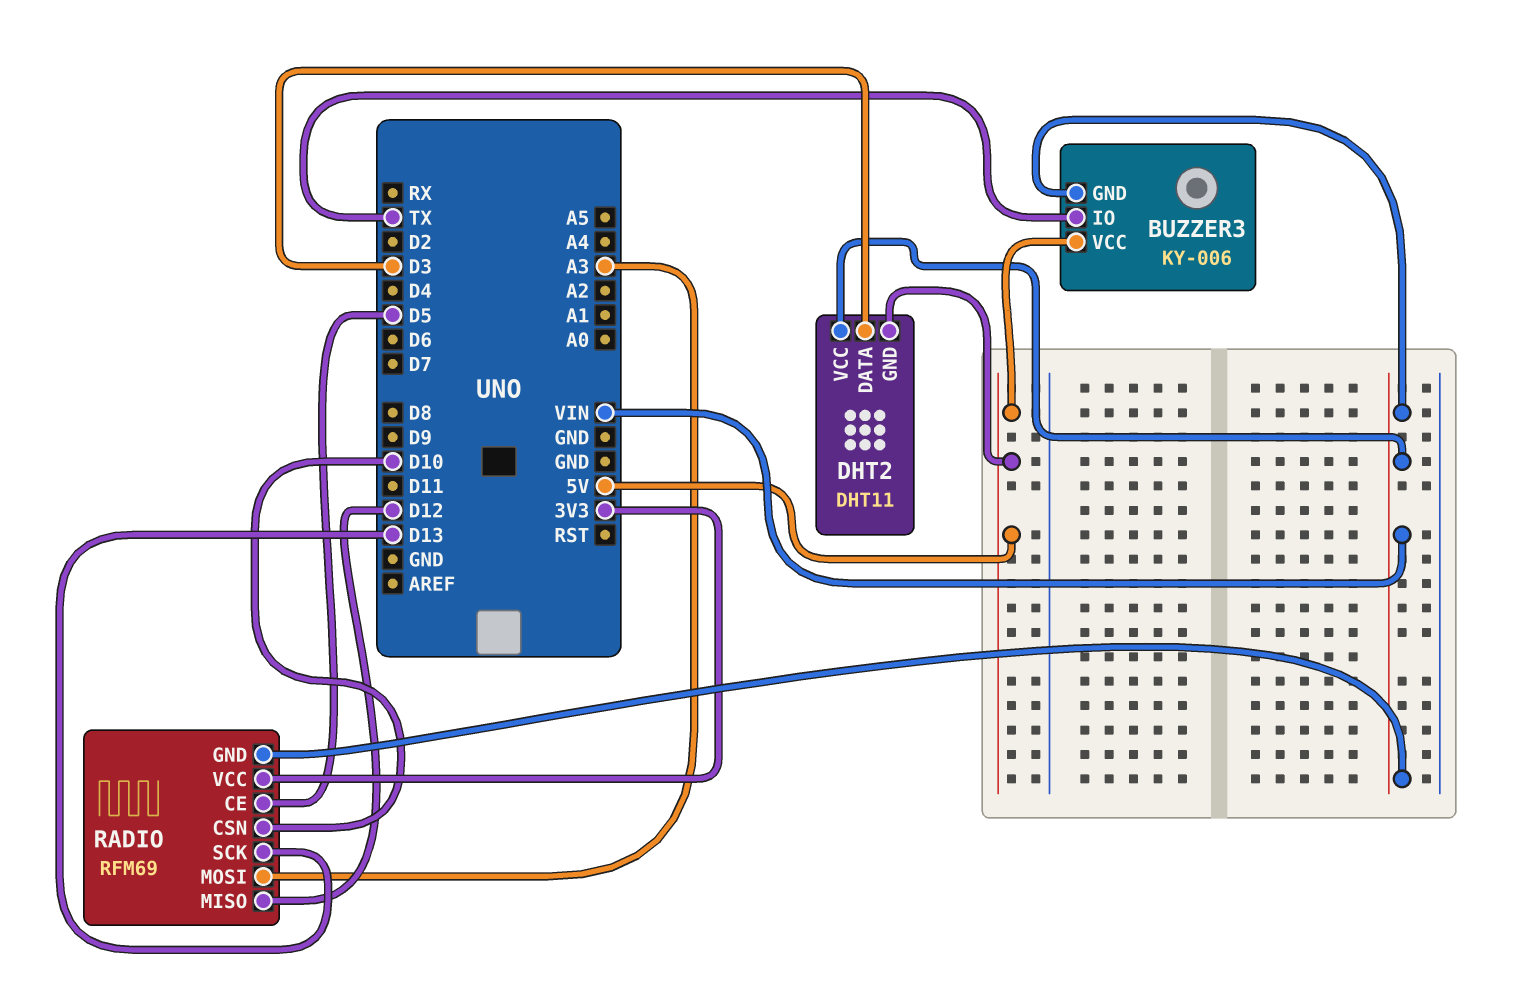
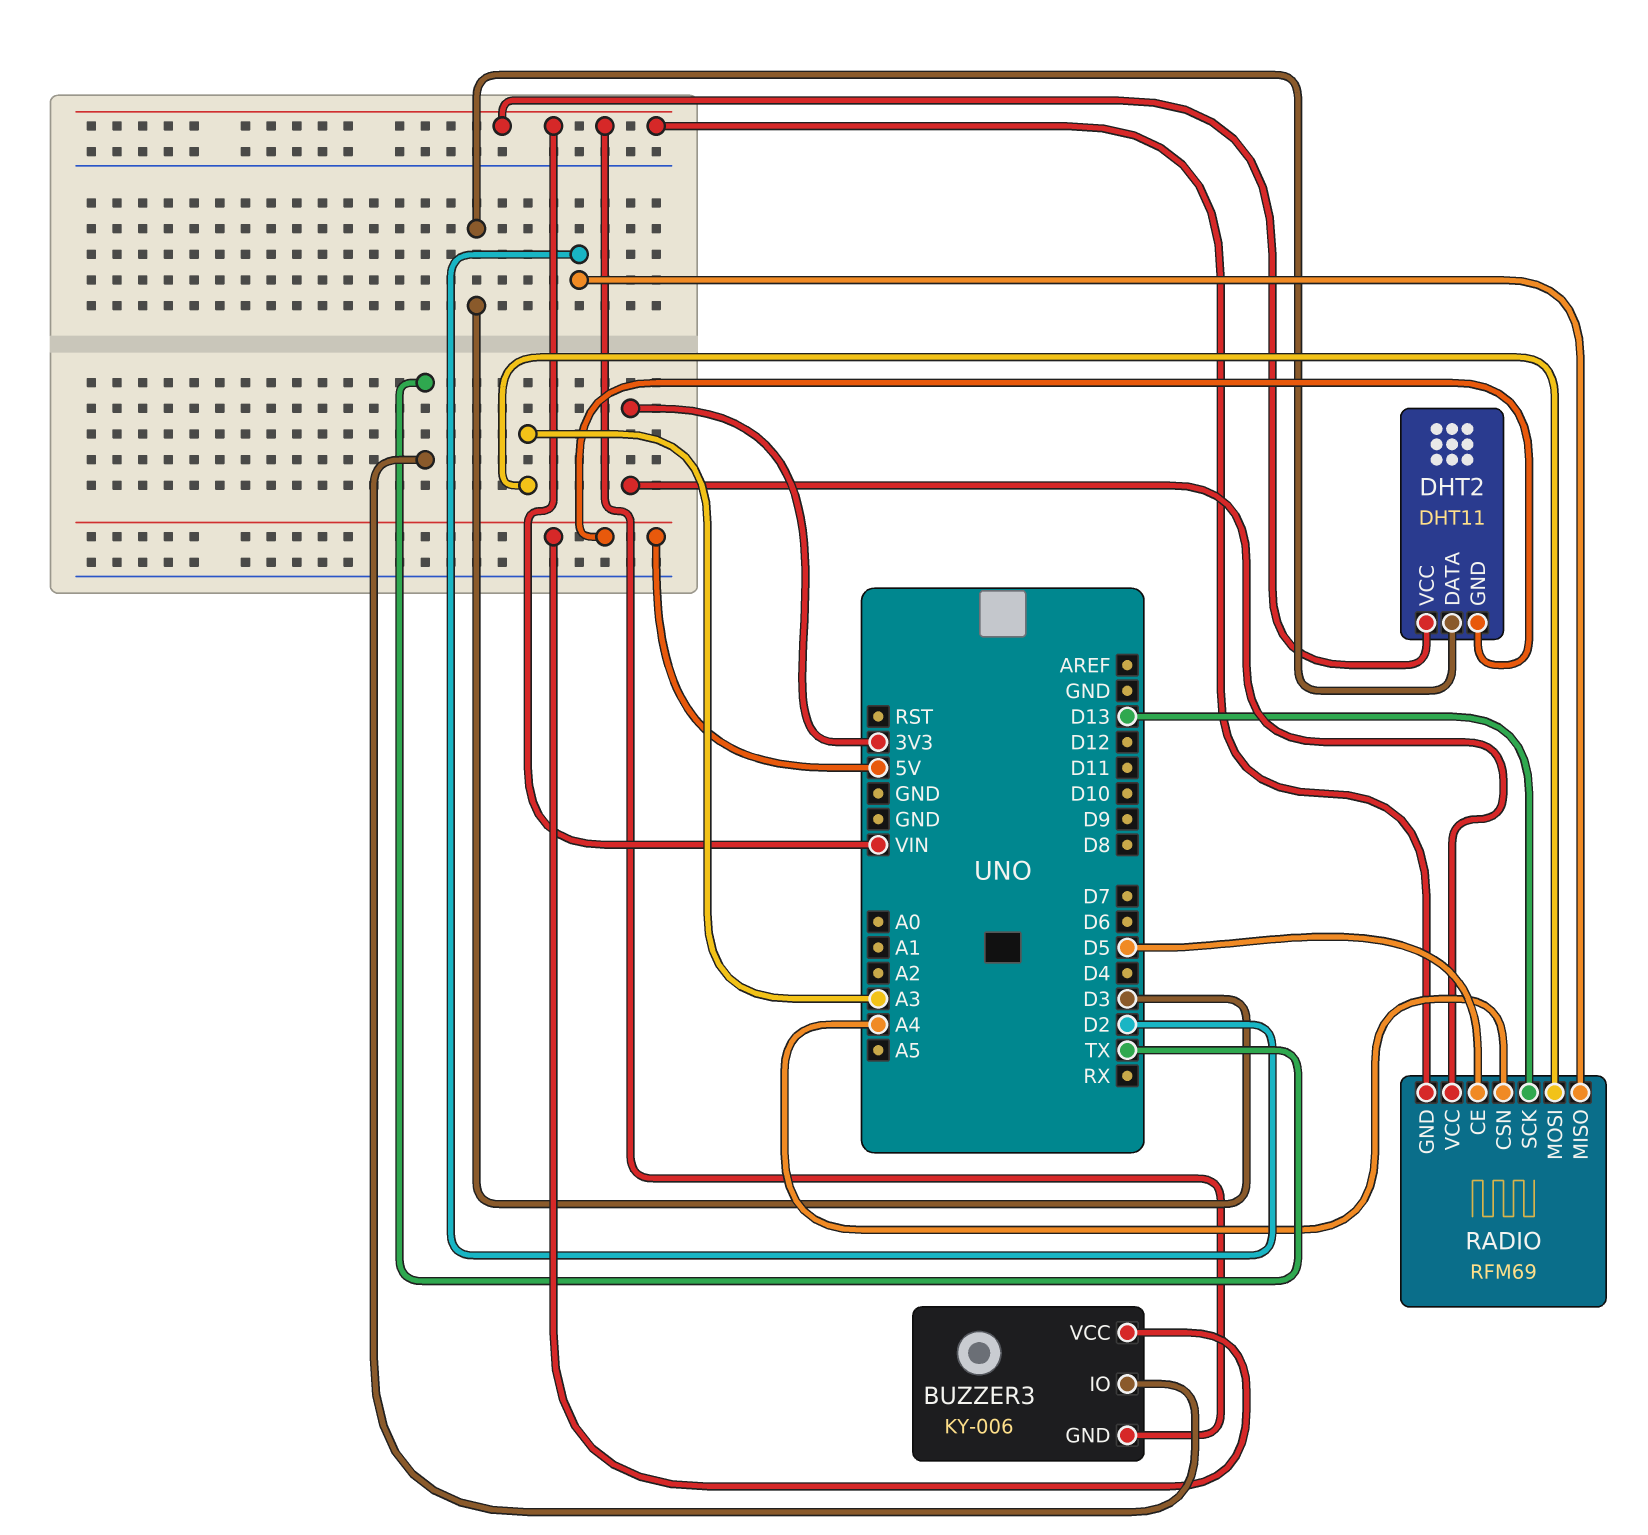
RADIO pin CSN: D10 -> A4
RADIO pin MISO: D12 -> D2

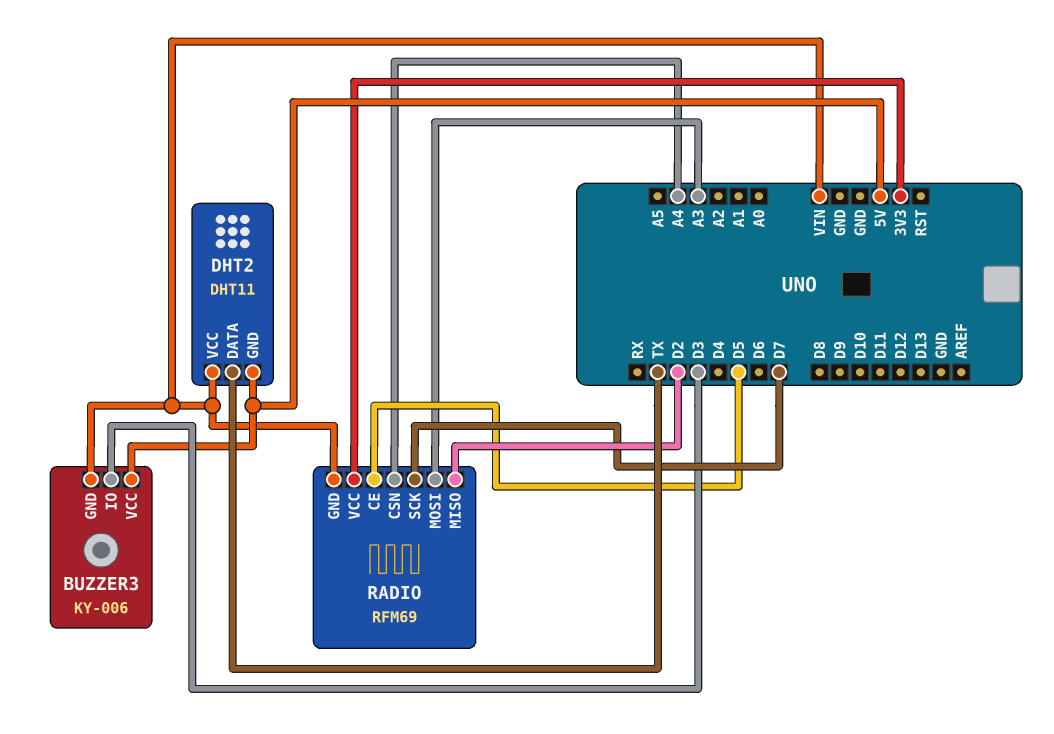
BUZZER3 pin IO: TX -> D3
DHT2 pin DATA: D3 -> TX
RADIO pin SCK: D13 -> D7

